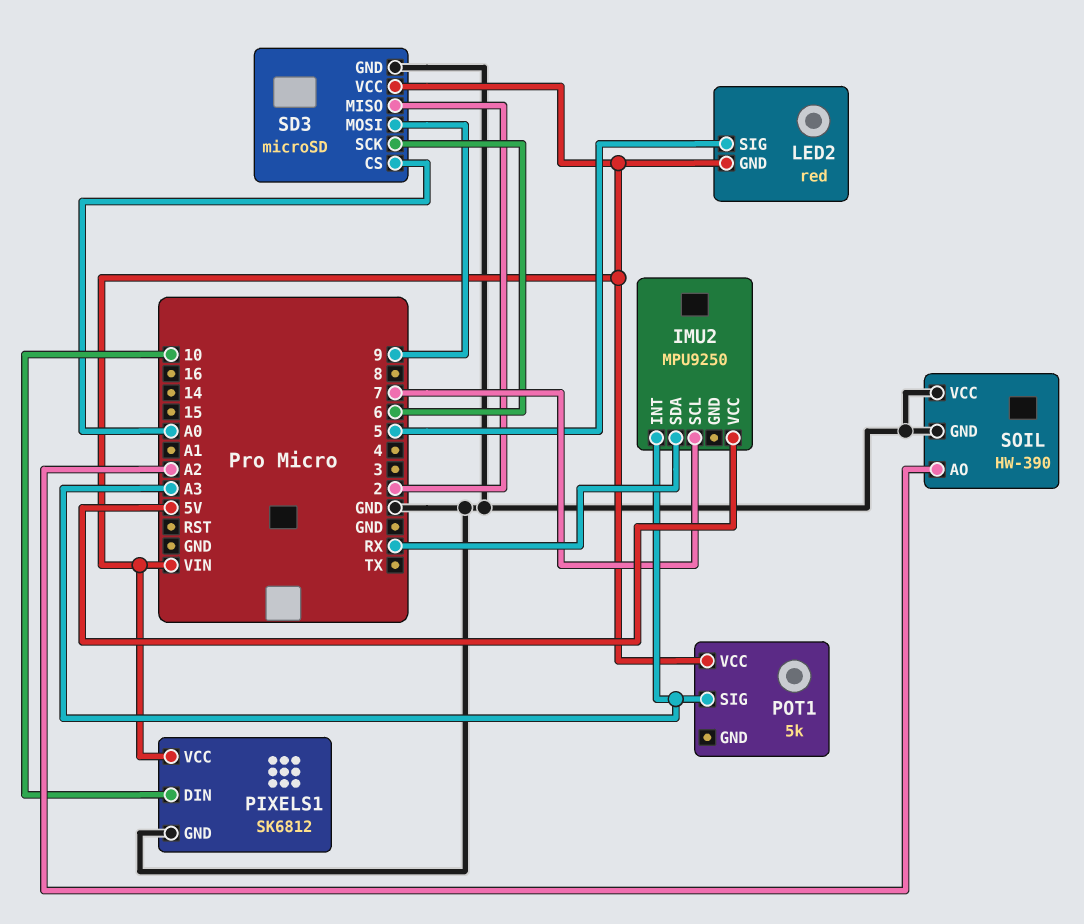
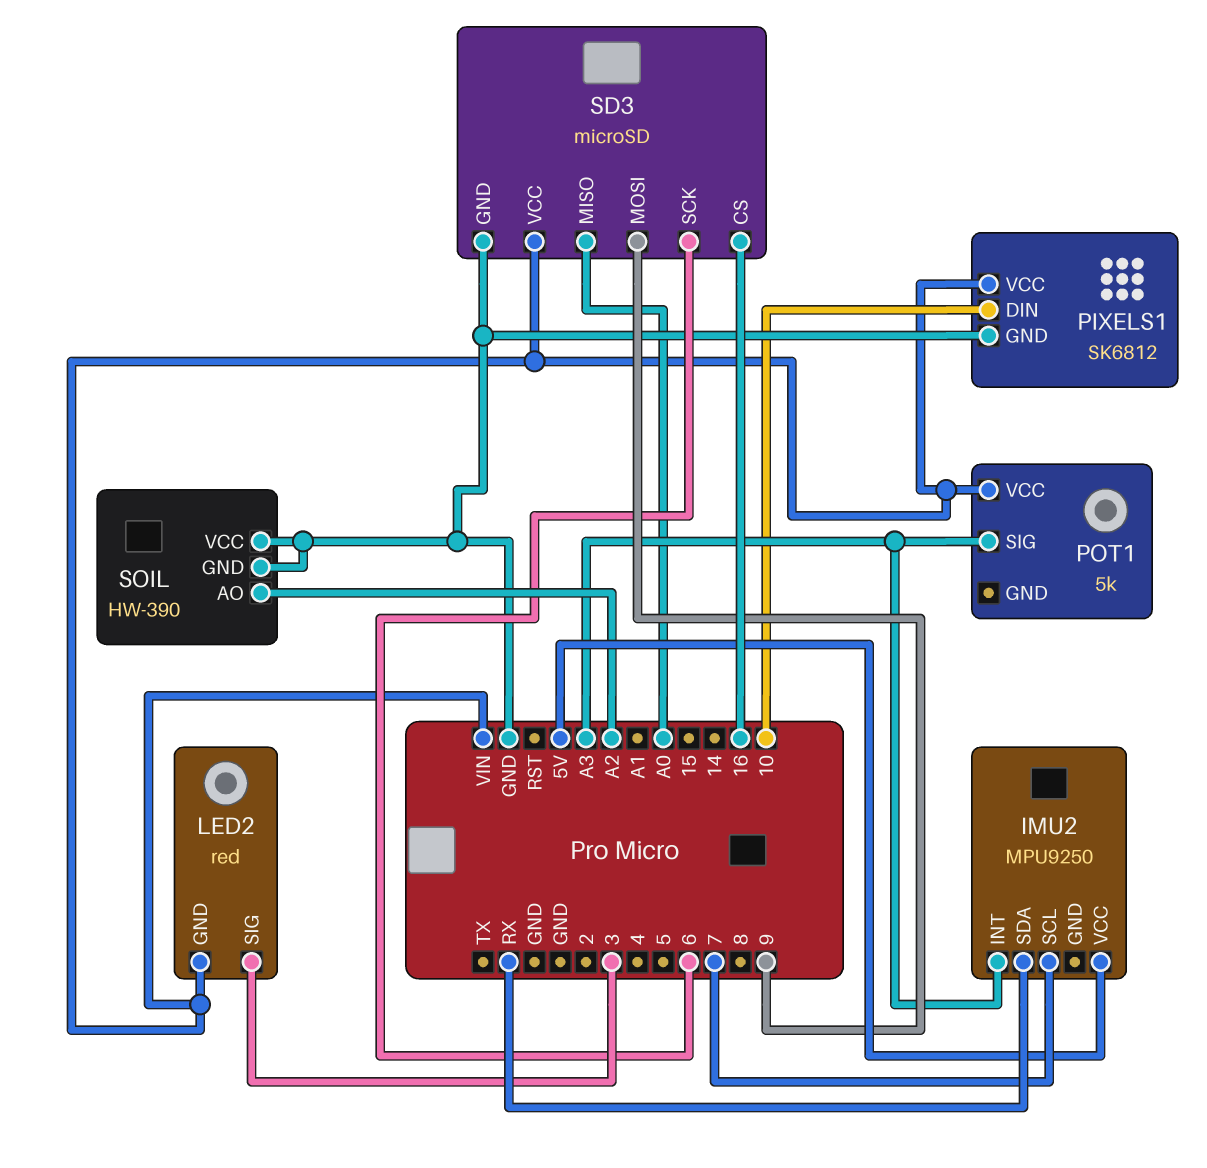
LED2 pin SIG: 5 -> 3
SD3 pin CS: A0 -> 16
SD3 pin MISO: 2 -> A0

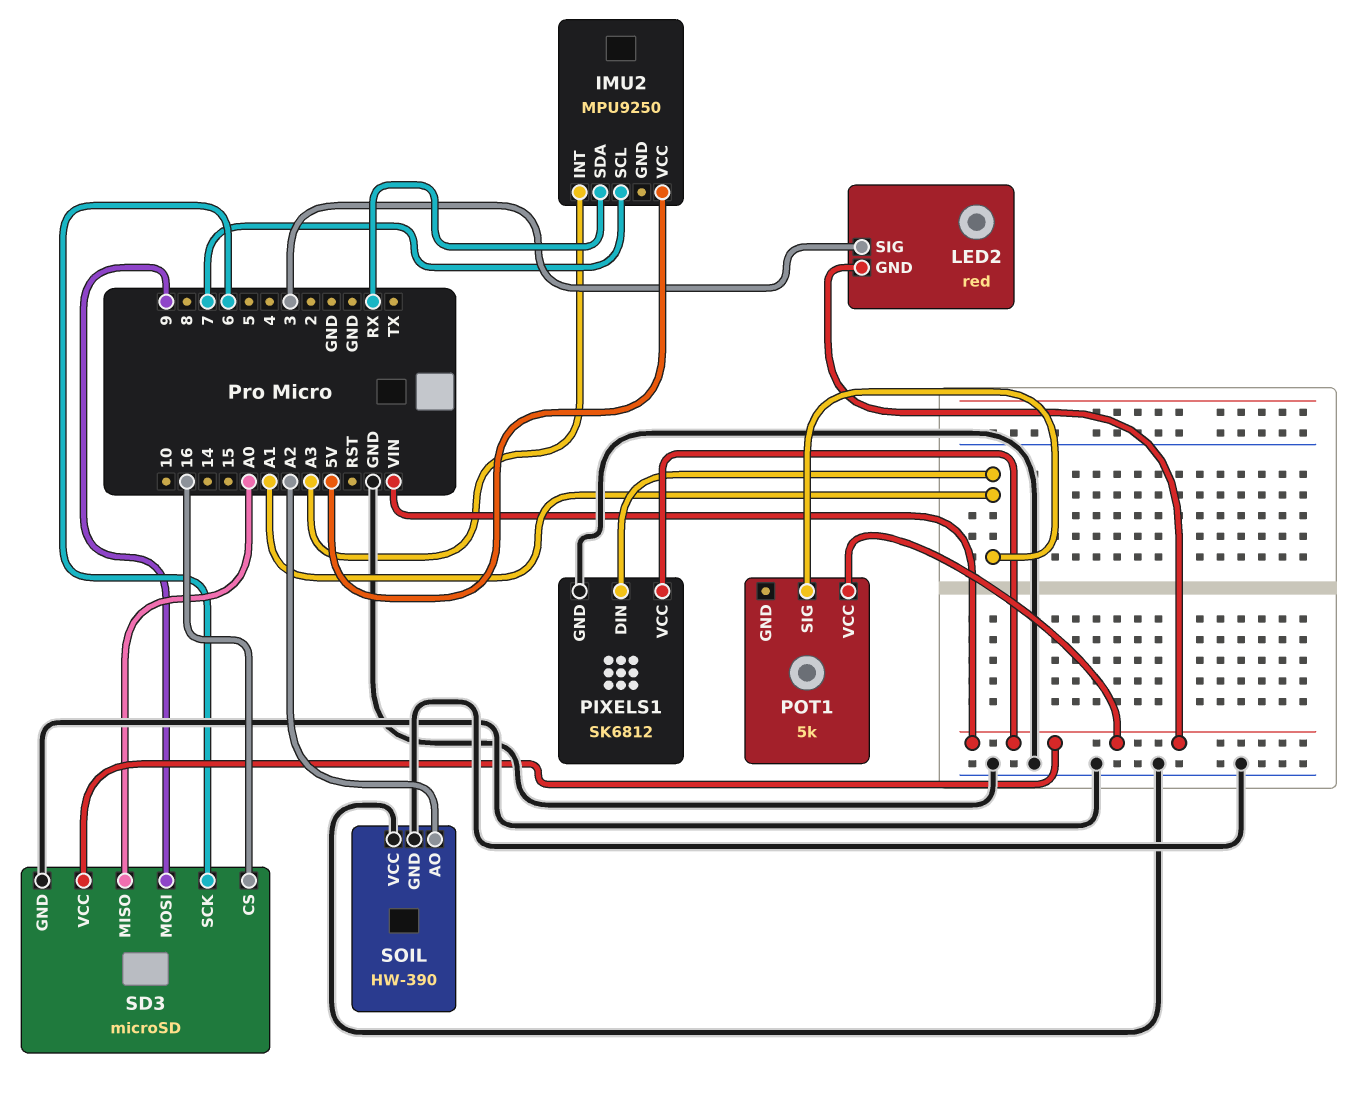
PIXELS1 pin DIN: 10 -> A1
POT1 pin SIG: A3 -> A1

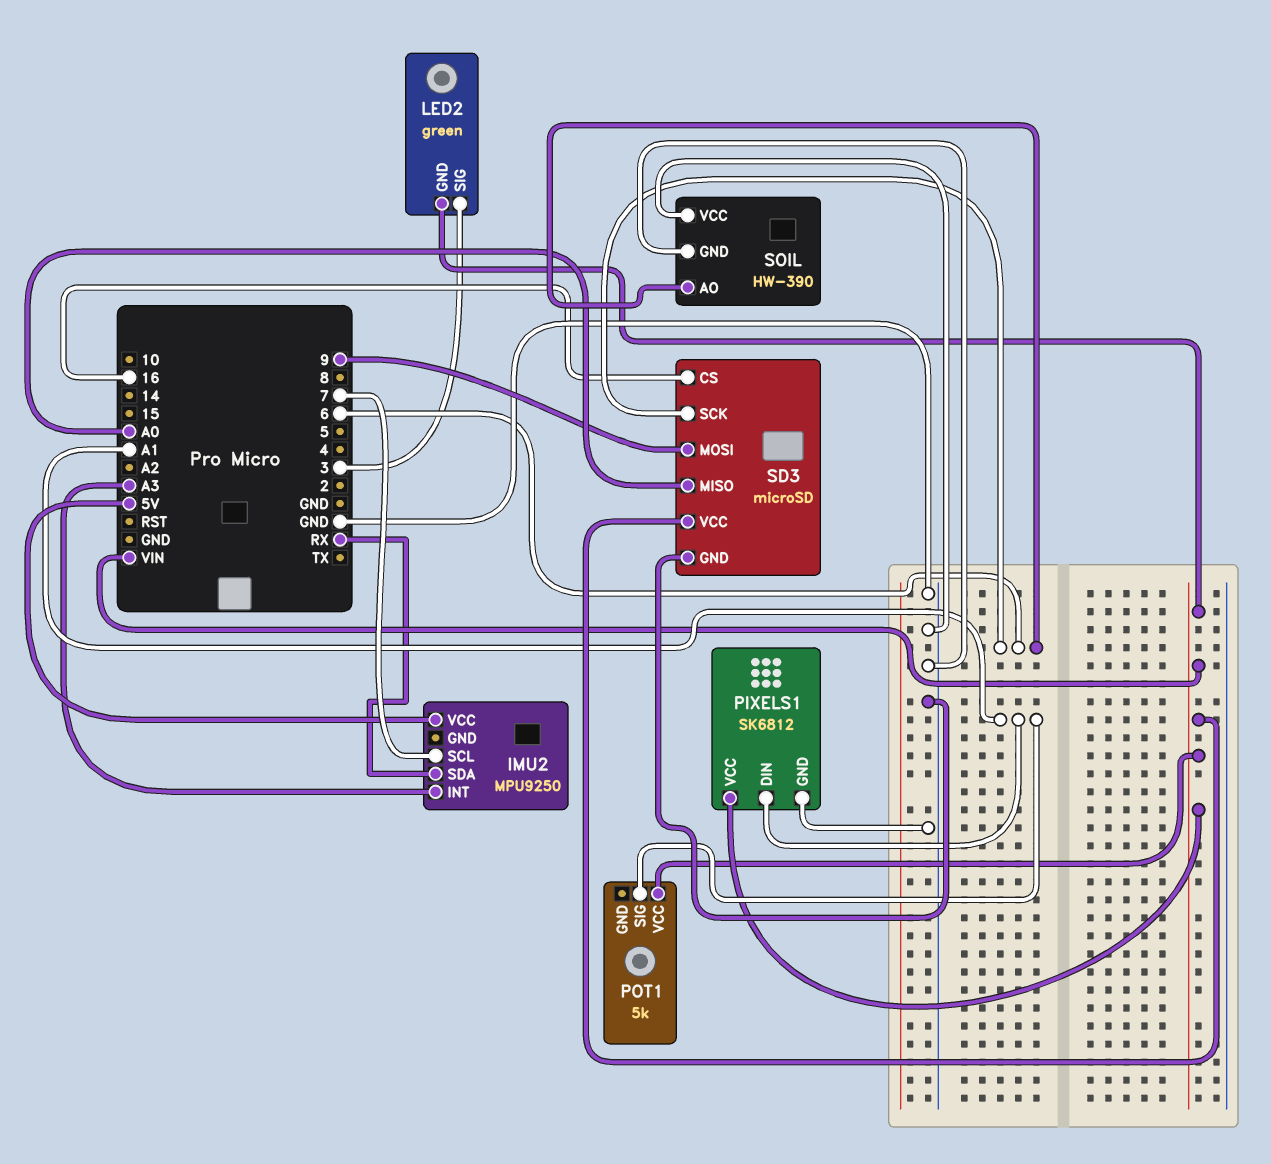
LED2: red -> green
SOIL pin AO: A2 -> 6

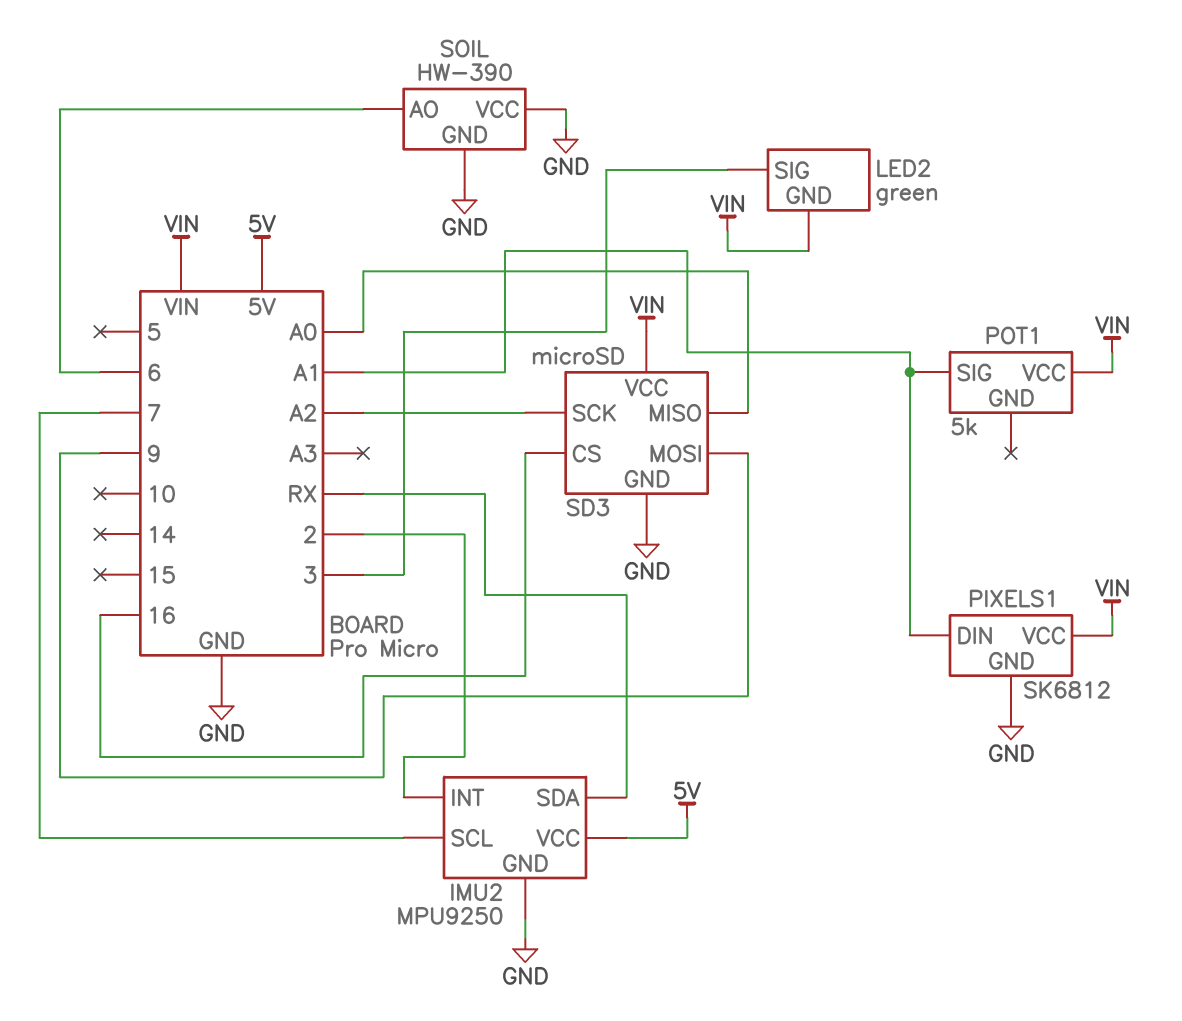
IMU2 pin GND: none -> GND
IMU2 pin INT: A3 -> 2
SD3 pin SCK: 6 -> A2

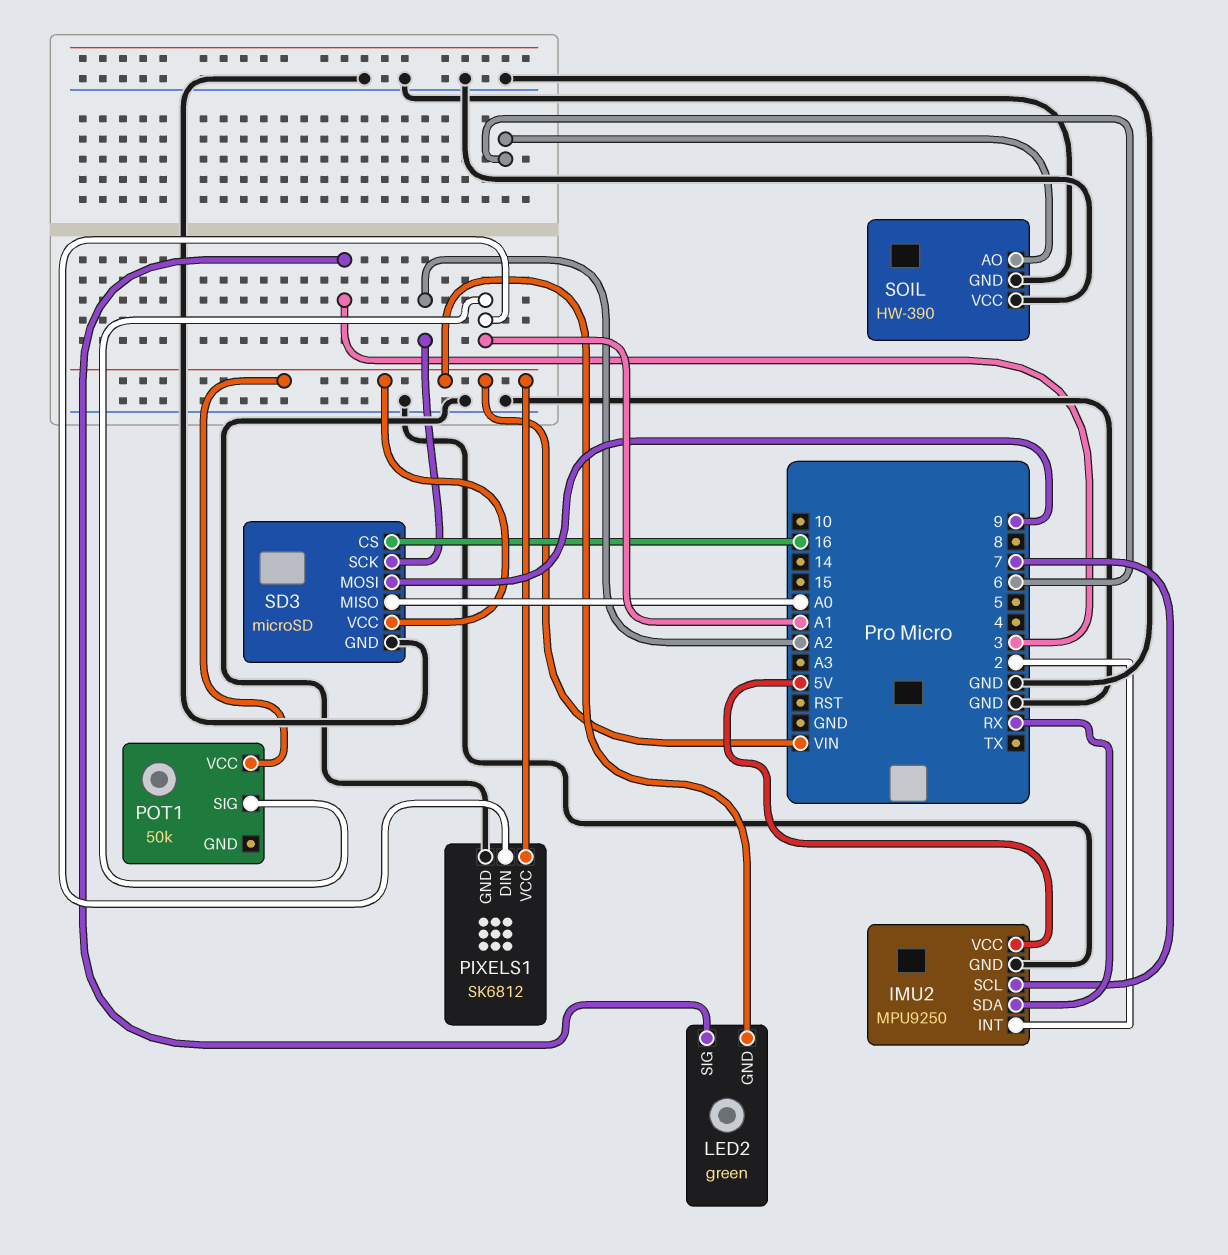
POT1: 5k -> 50k

